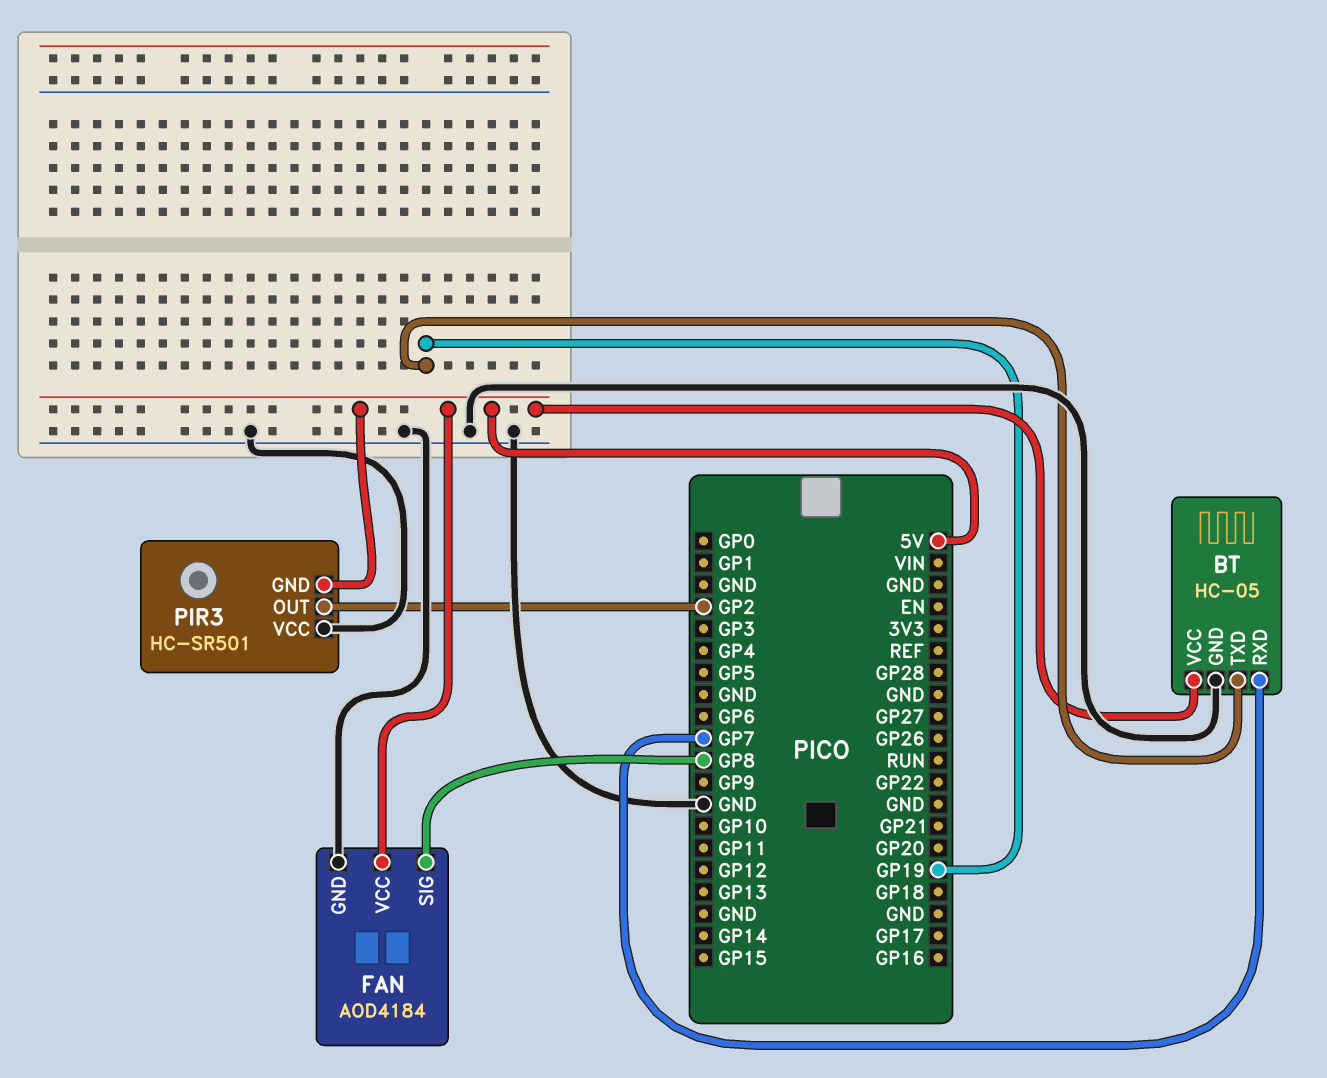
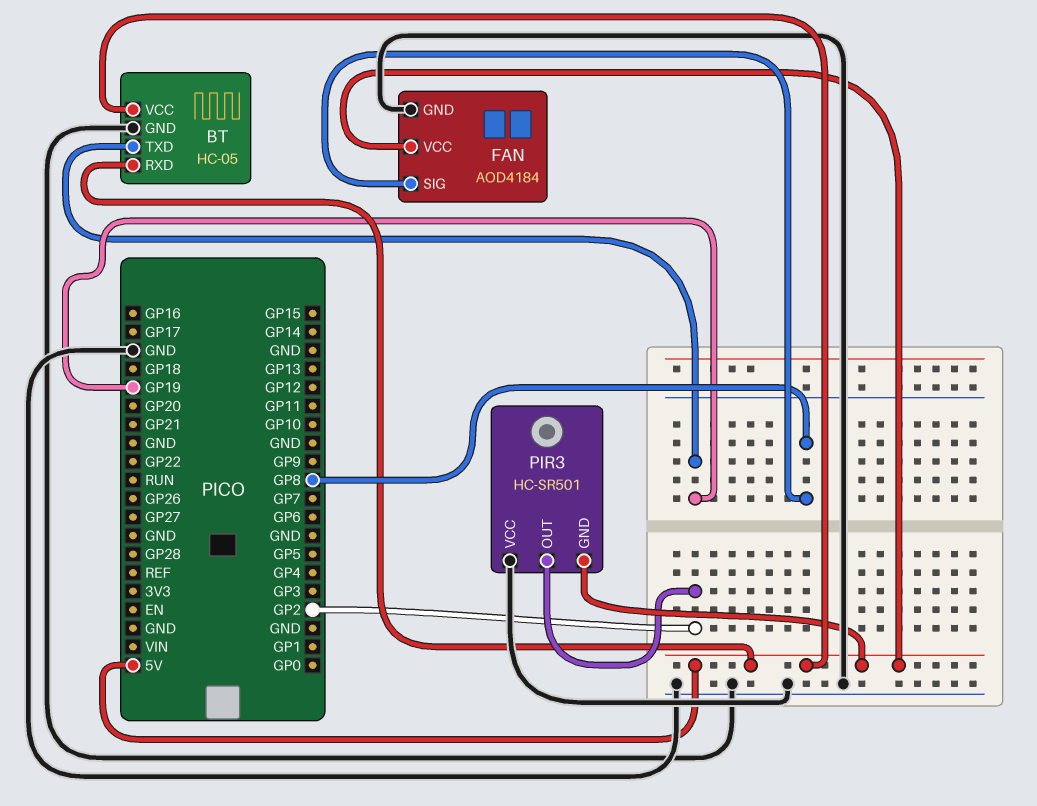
BT pin RXD: GP7 -> 5V

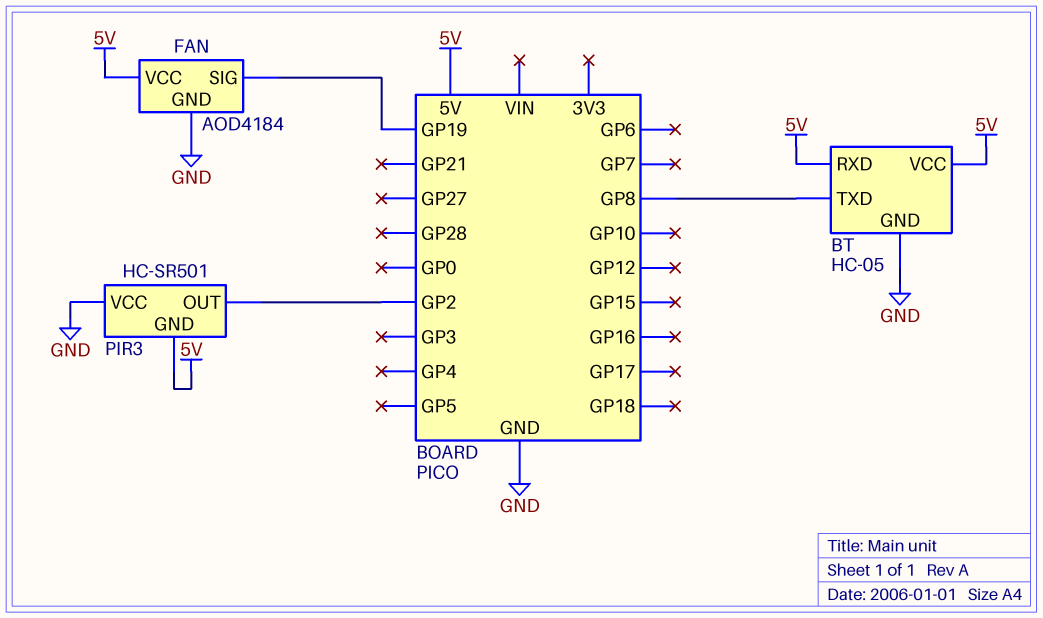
BT pin TXD: GP19 -> GP8
FAN pin SIG: GP8 -> GP19

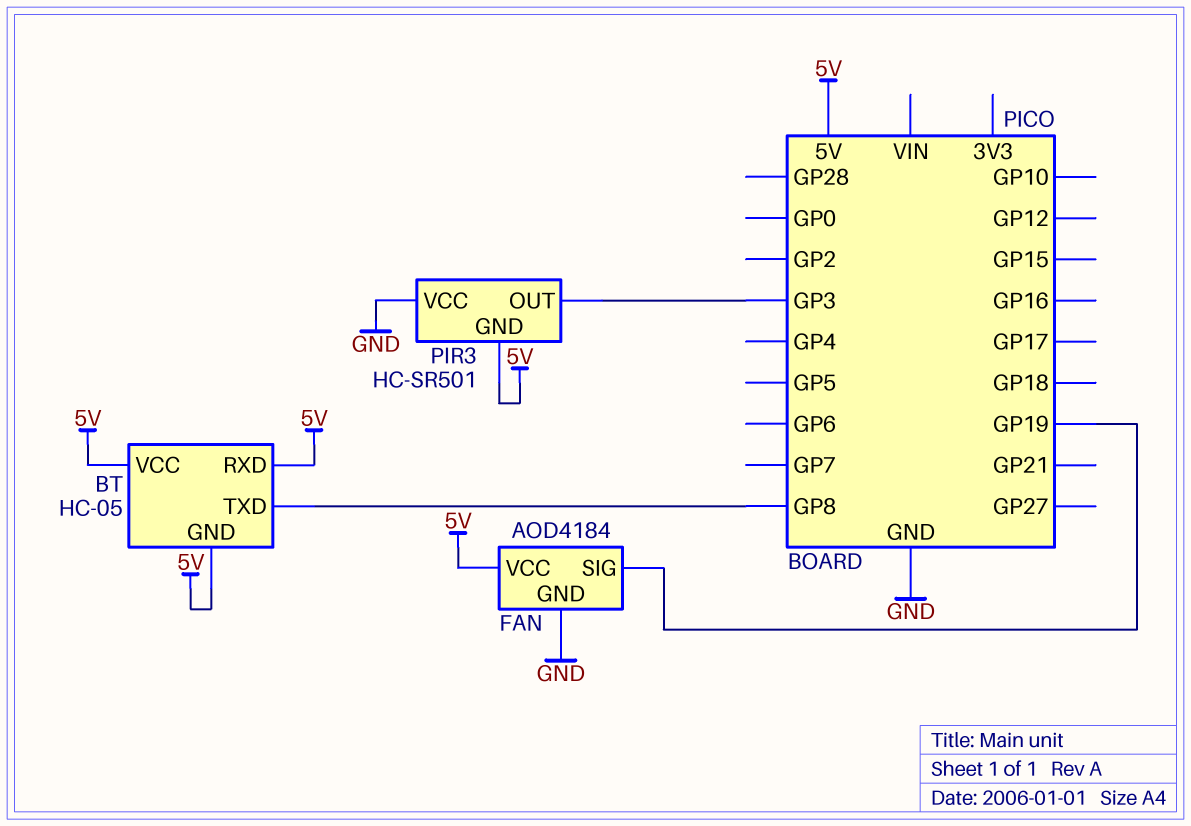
BT pin GND: GND -> 5V
PIR3 pin OUT: GP2 -> GP3

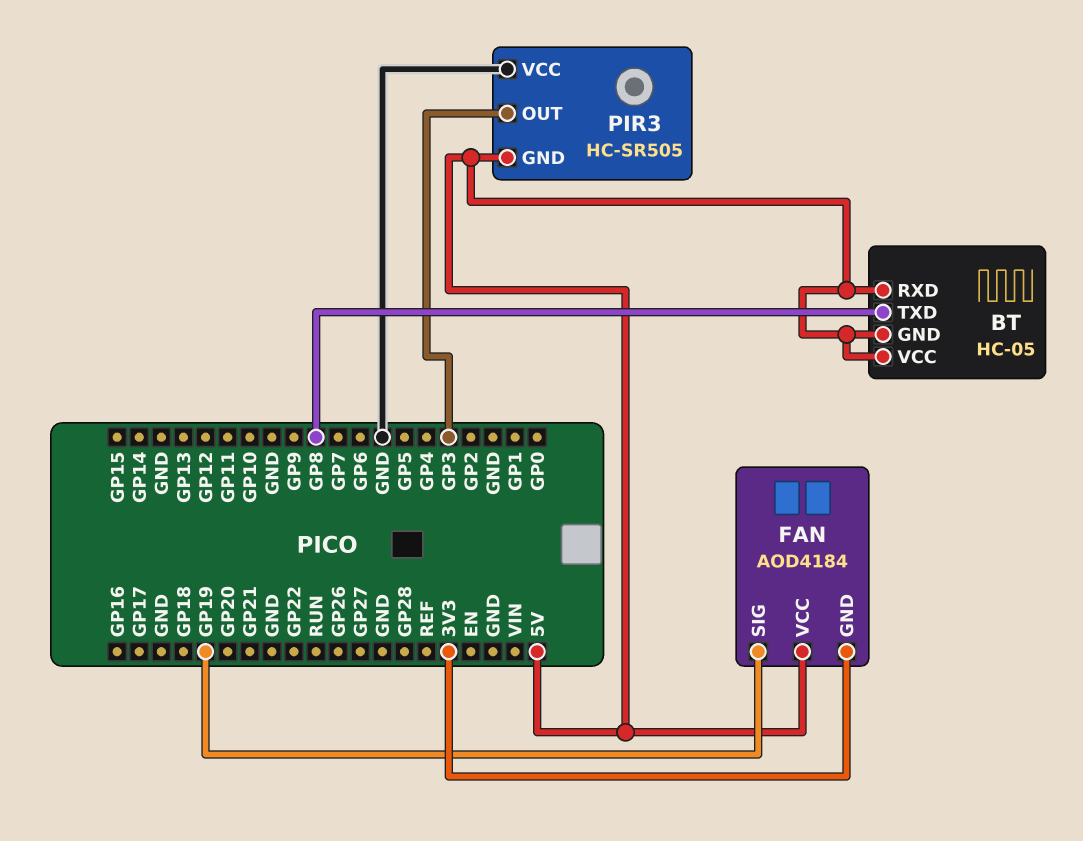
FAN pin GND: GND -> 3V3
PIR3: HC-SR501 -> HC-SR505

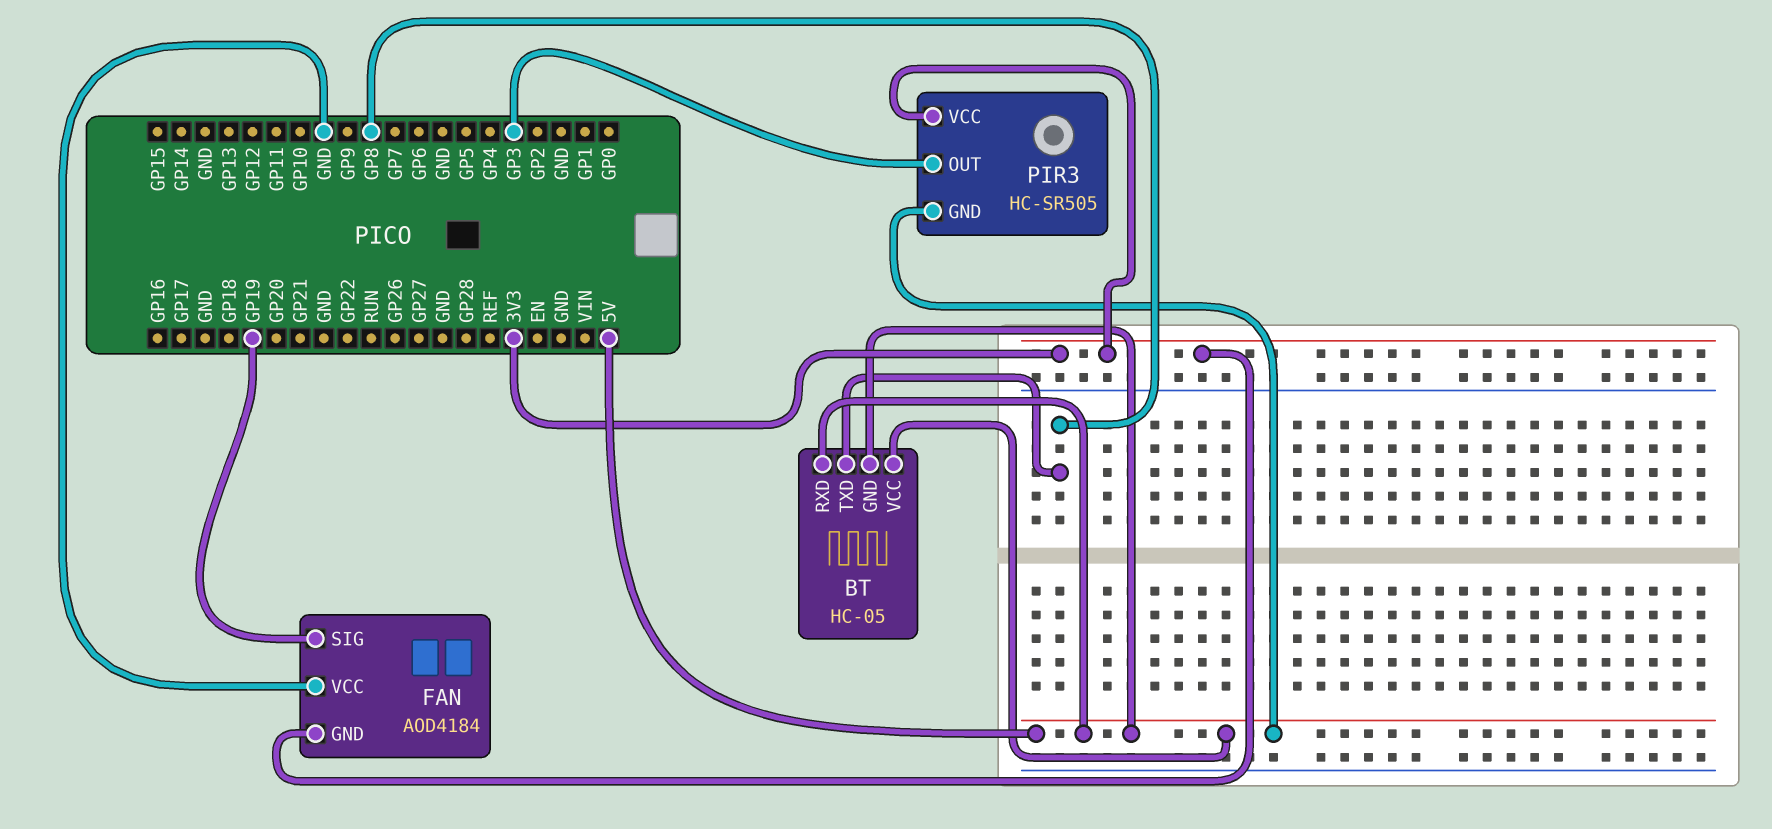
FAN pin VCC: 5V -> GND
PIR3 pin VCC: GND -> 3V3

